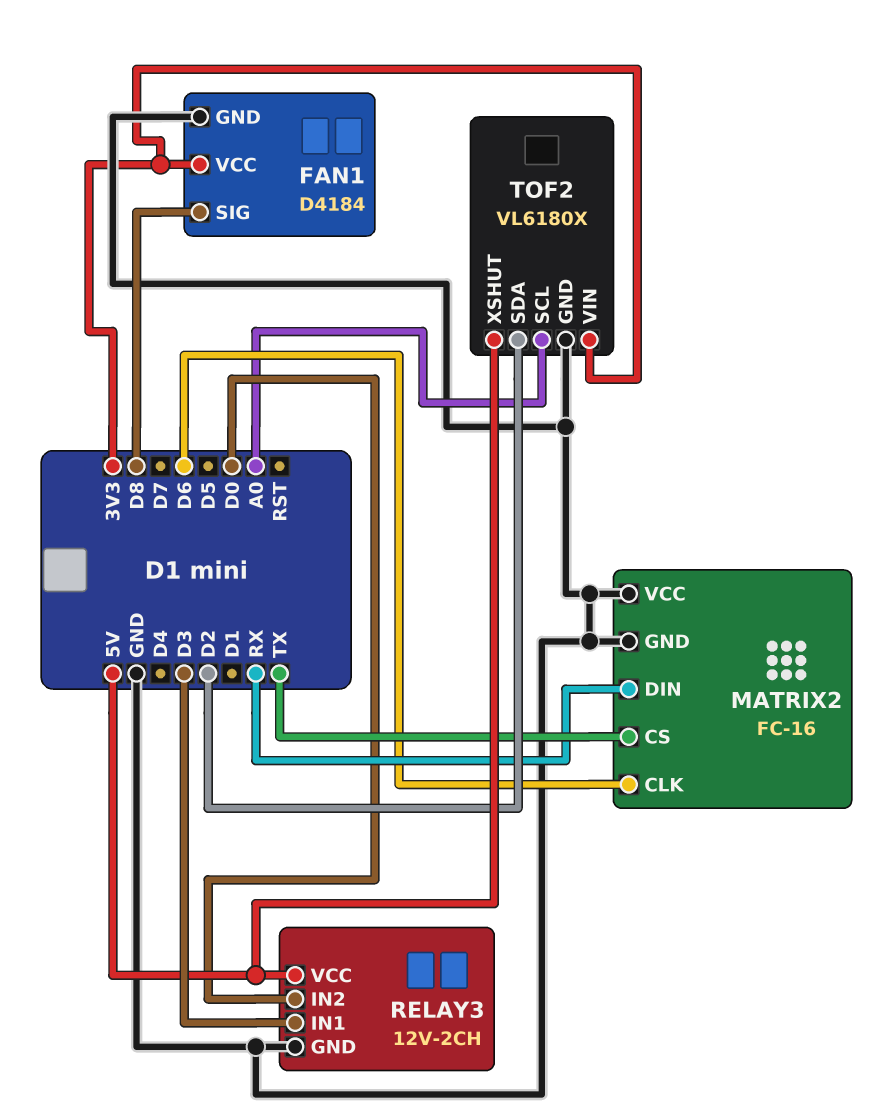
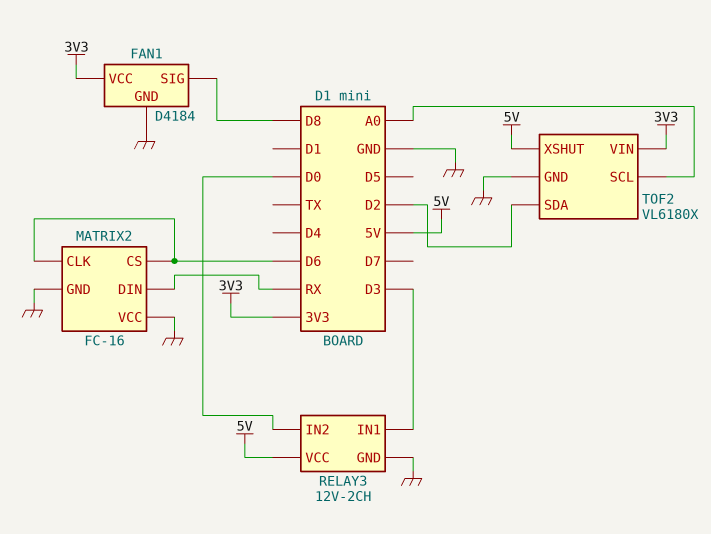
MATRIX2 pin CS: TX -> D6

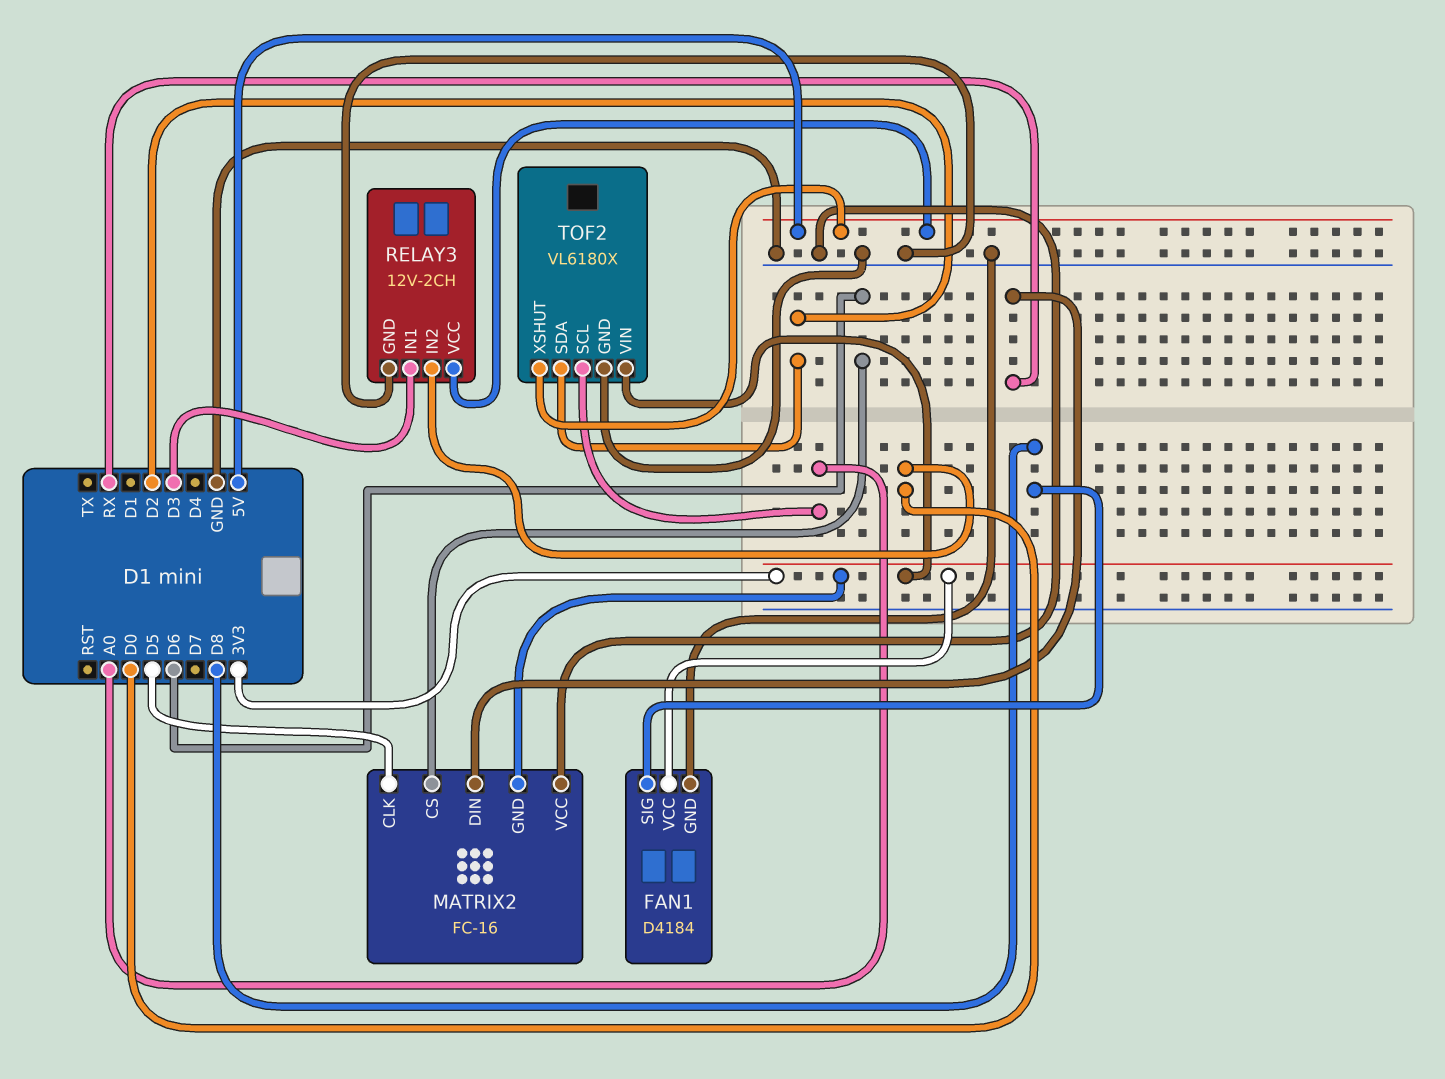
MATRIX2 pin CLK: D6 -> D5
MATRIX2 pin GND: GND -> 3V3

